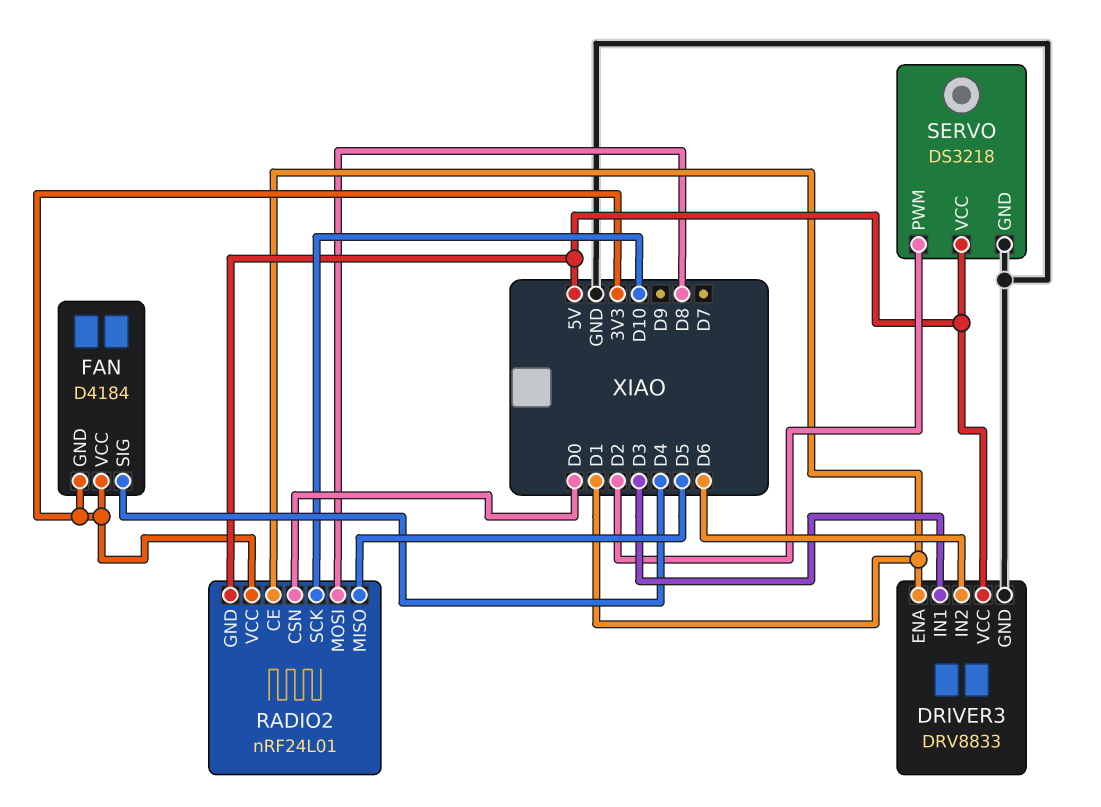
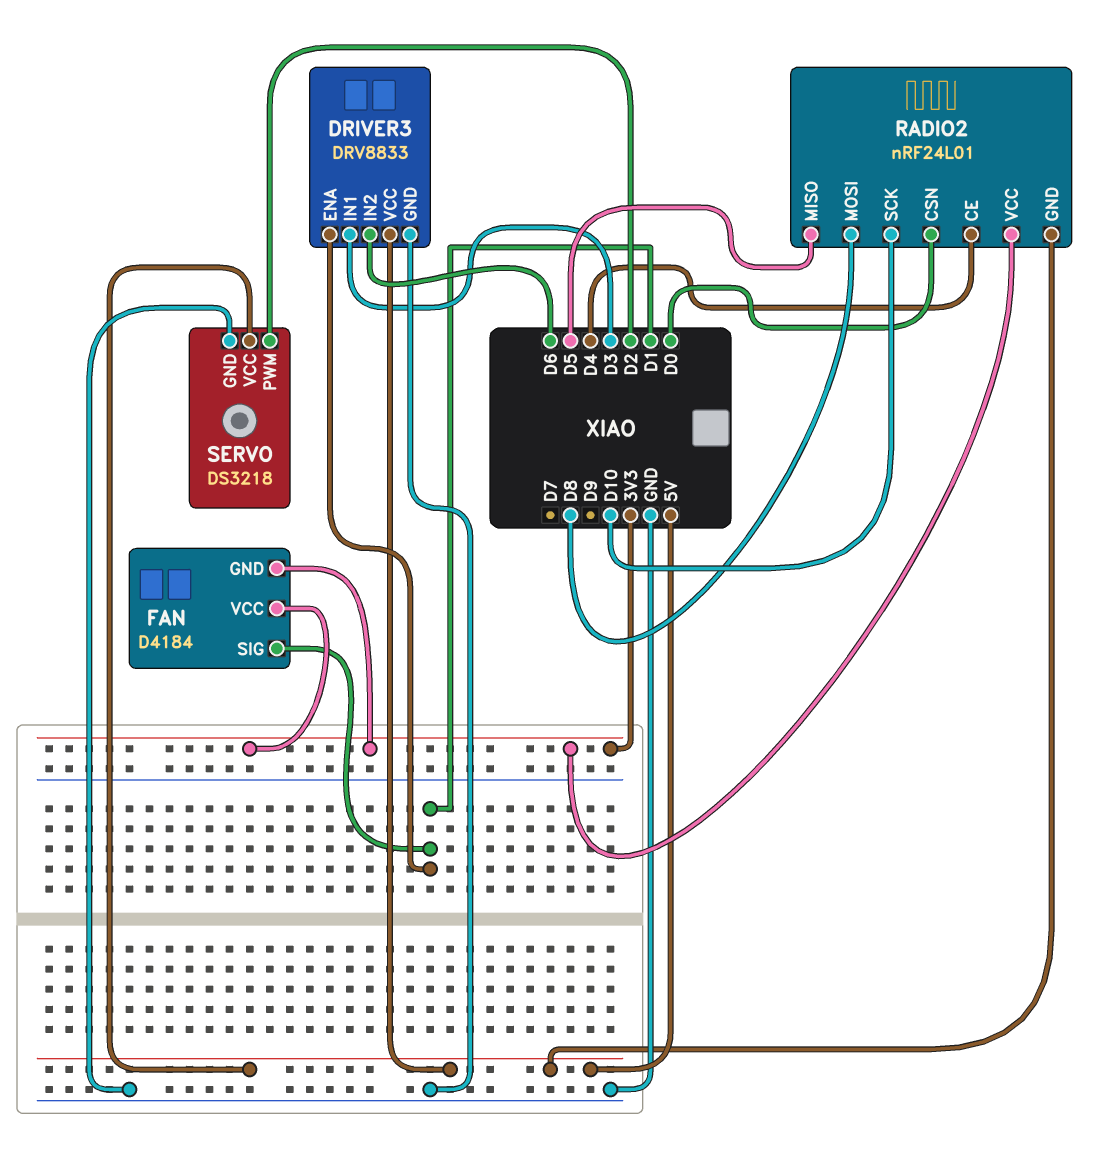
FAN pin SIG: D4 -> D1
RADIO2 pin CE: D1 -> D4

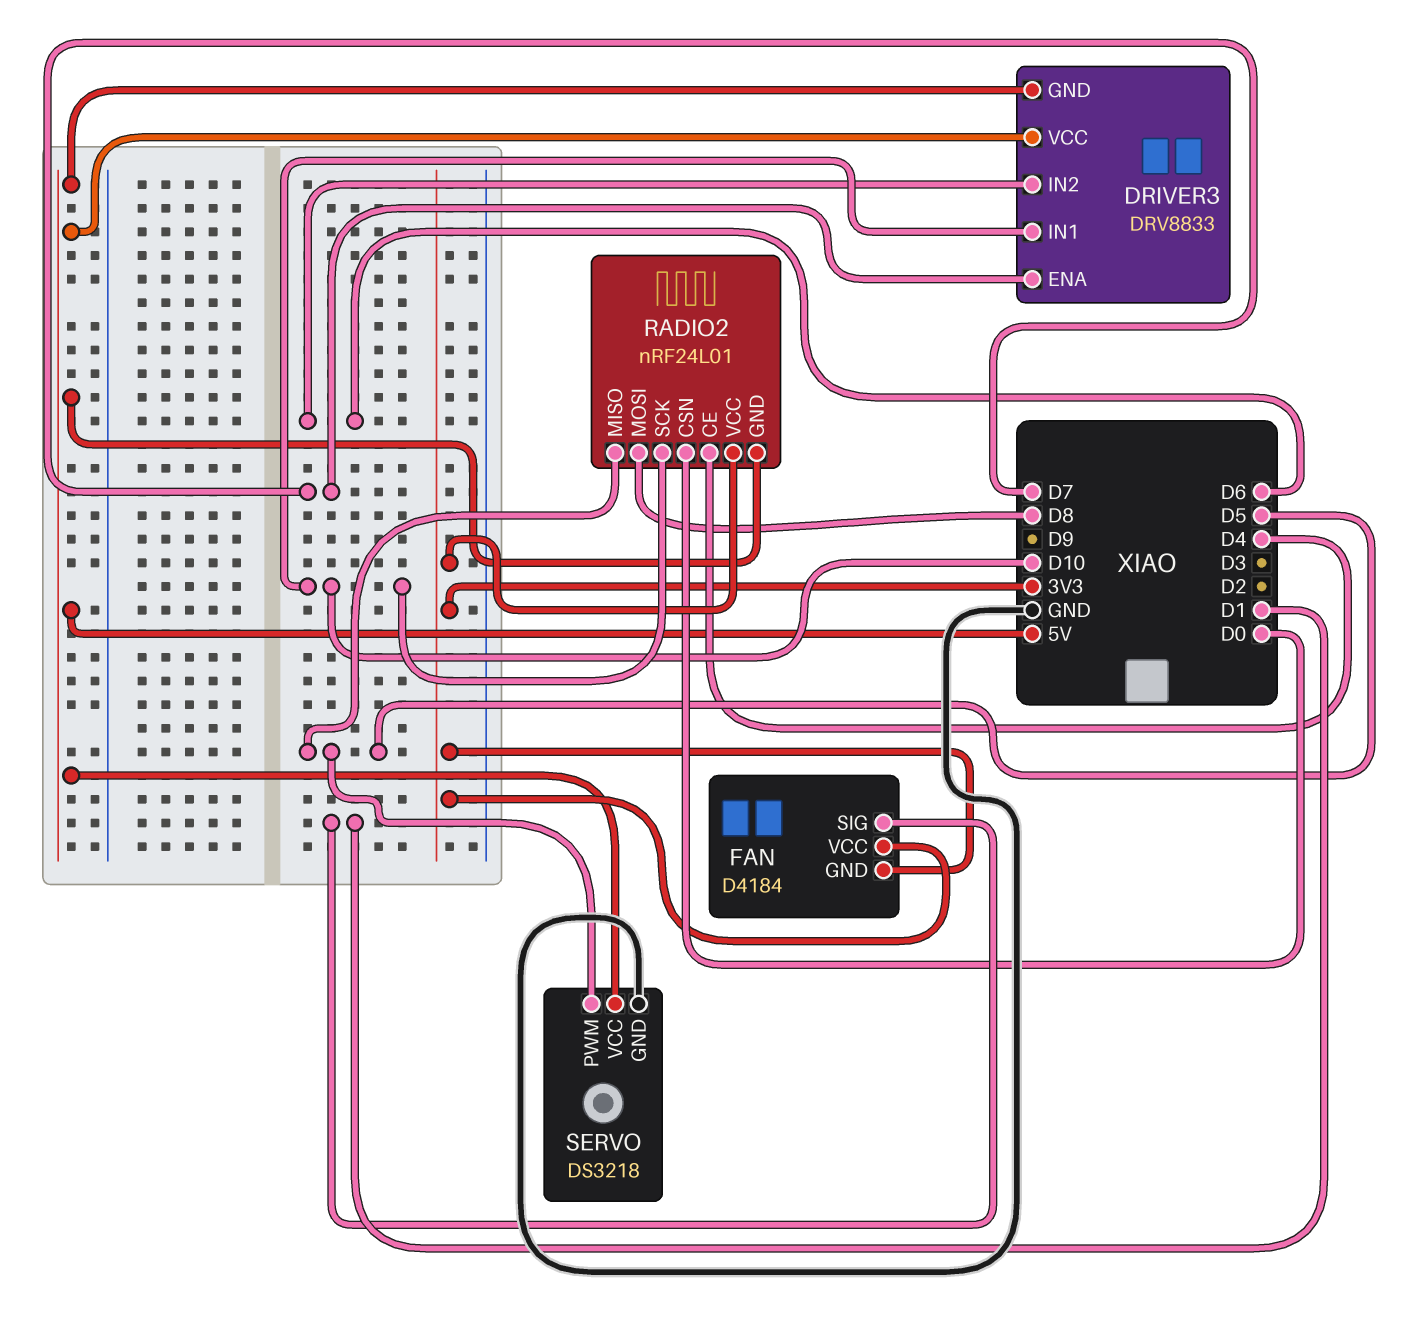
DRIVER3 pin ENA: D1 -> D7
DRIVER3 pin GND: GND -> 5V
DRIVER3 pin IN1: D3 -> D10
SERVO pin PWM: D2 -> D5

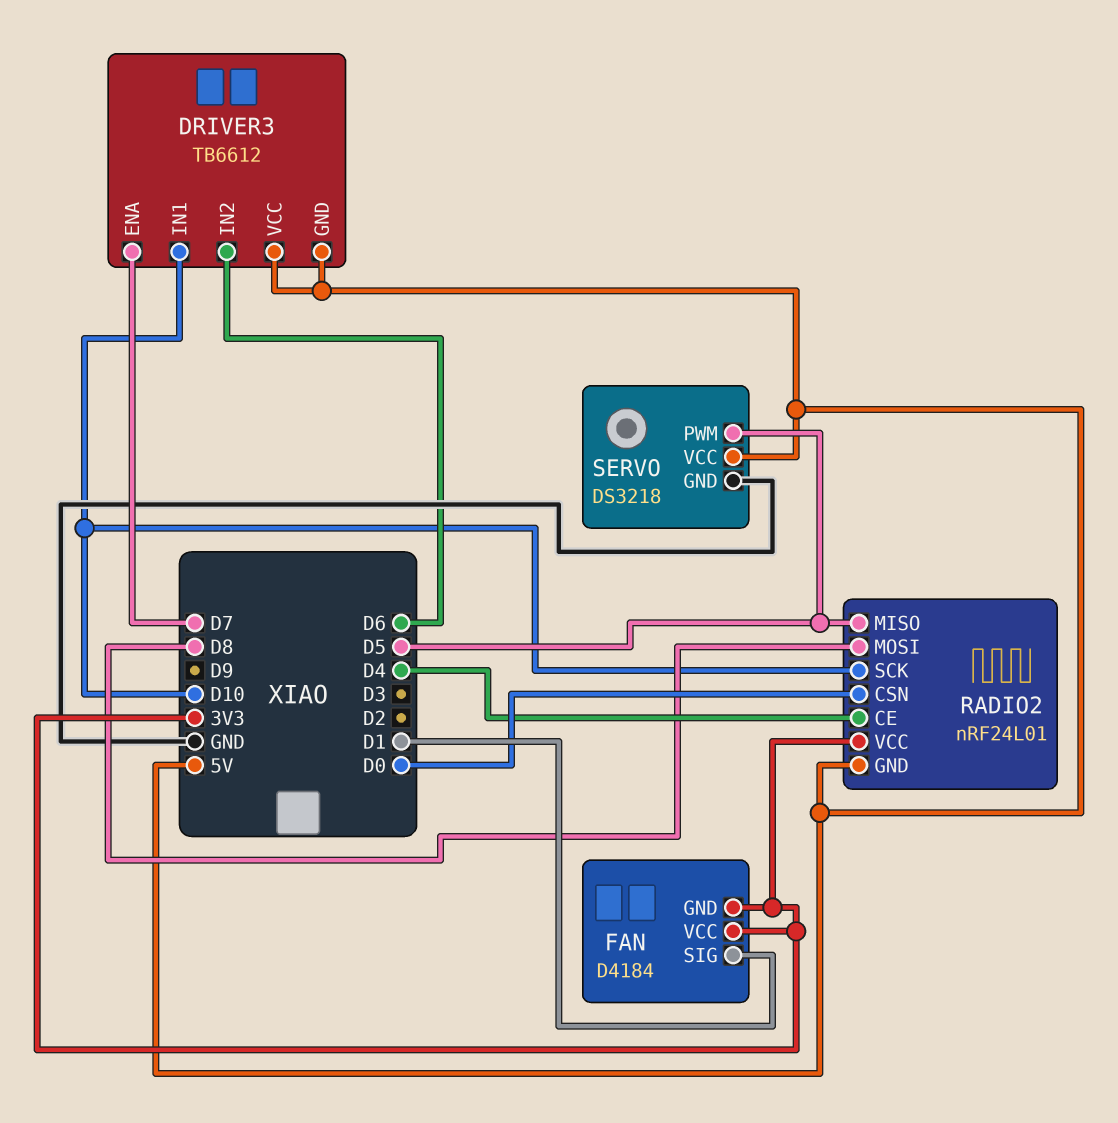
DRIVER3: DRV8833 -> TB6612

